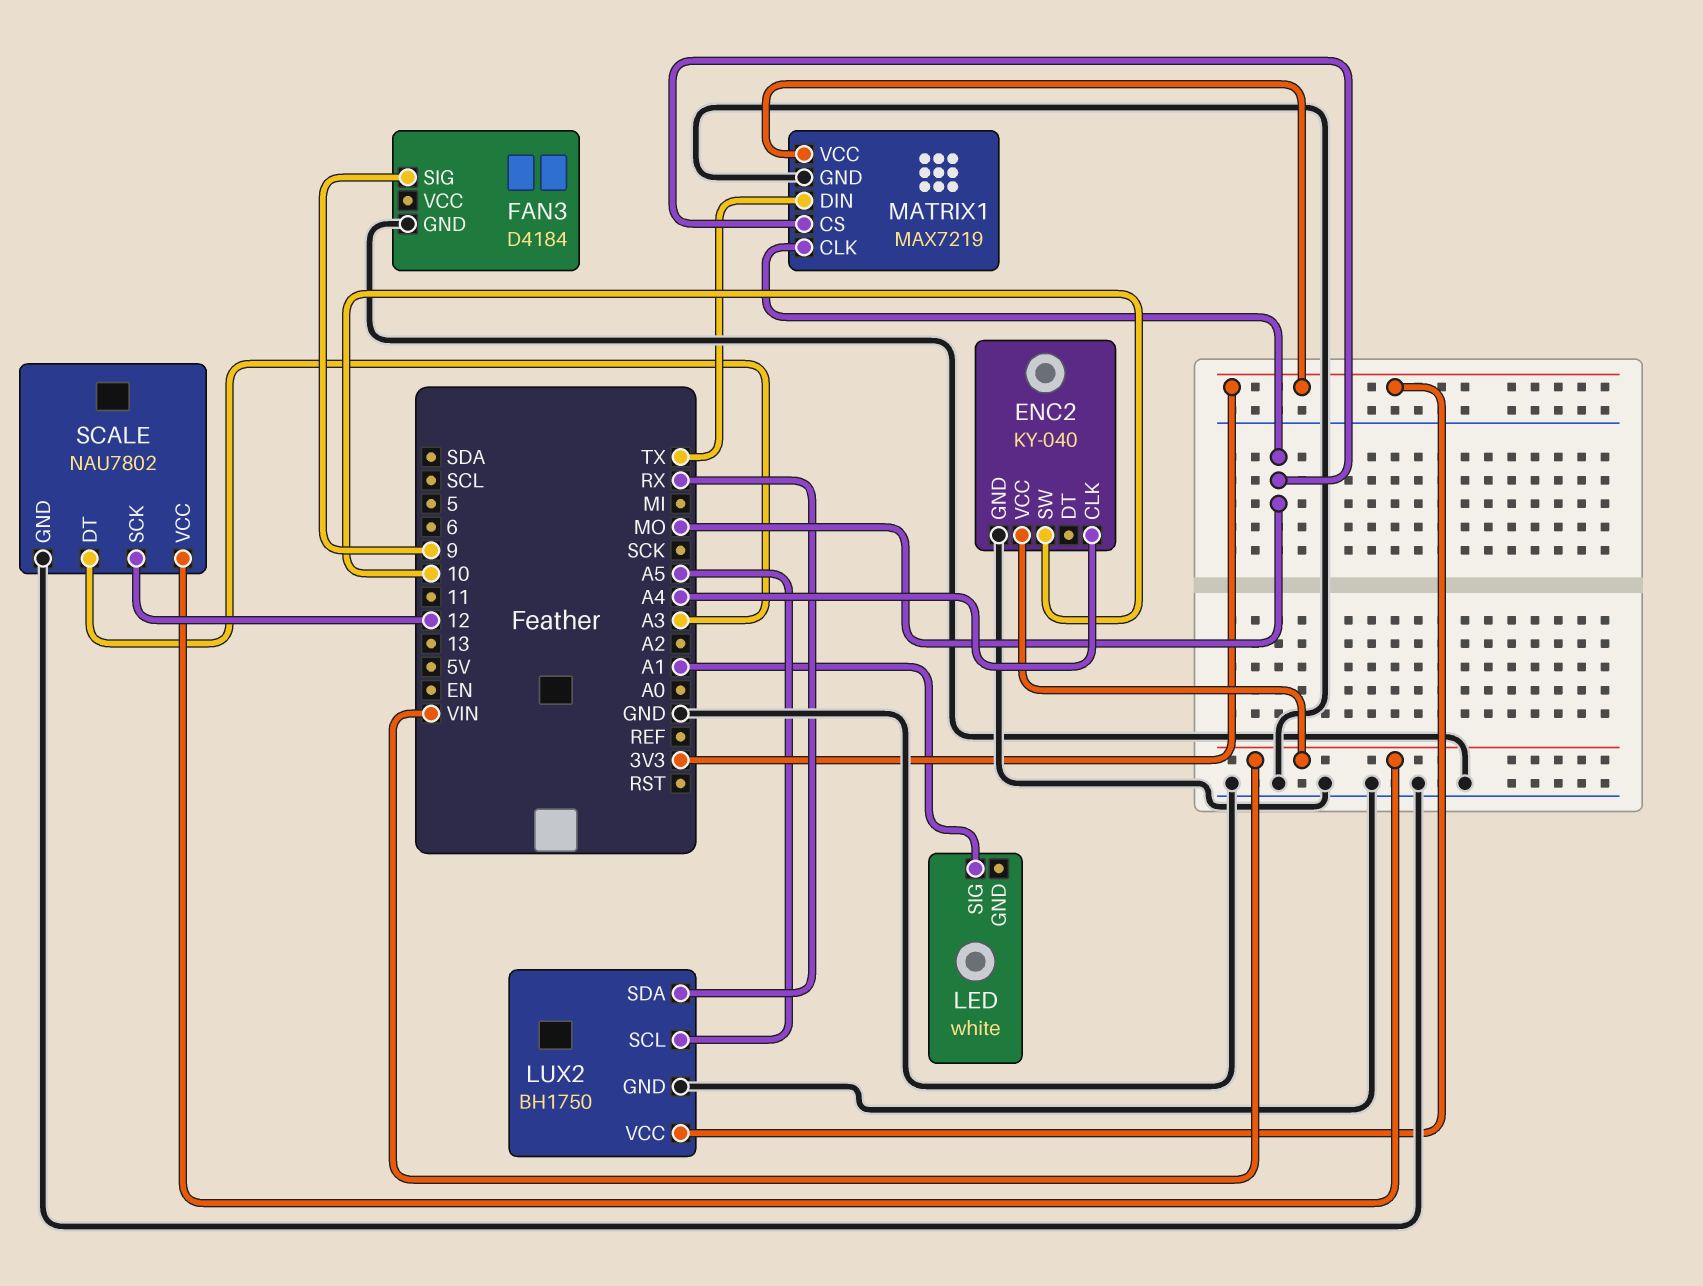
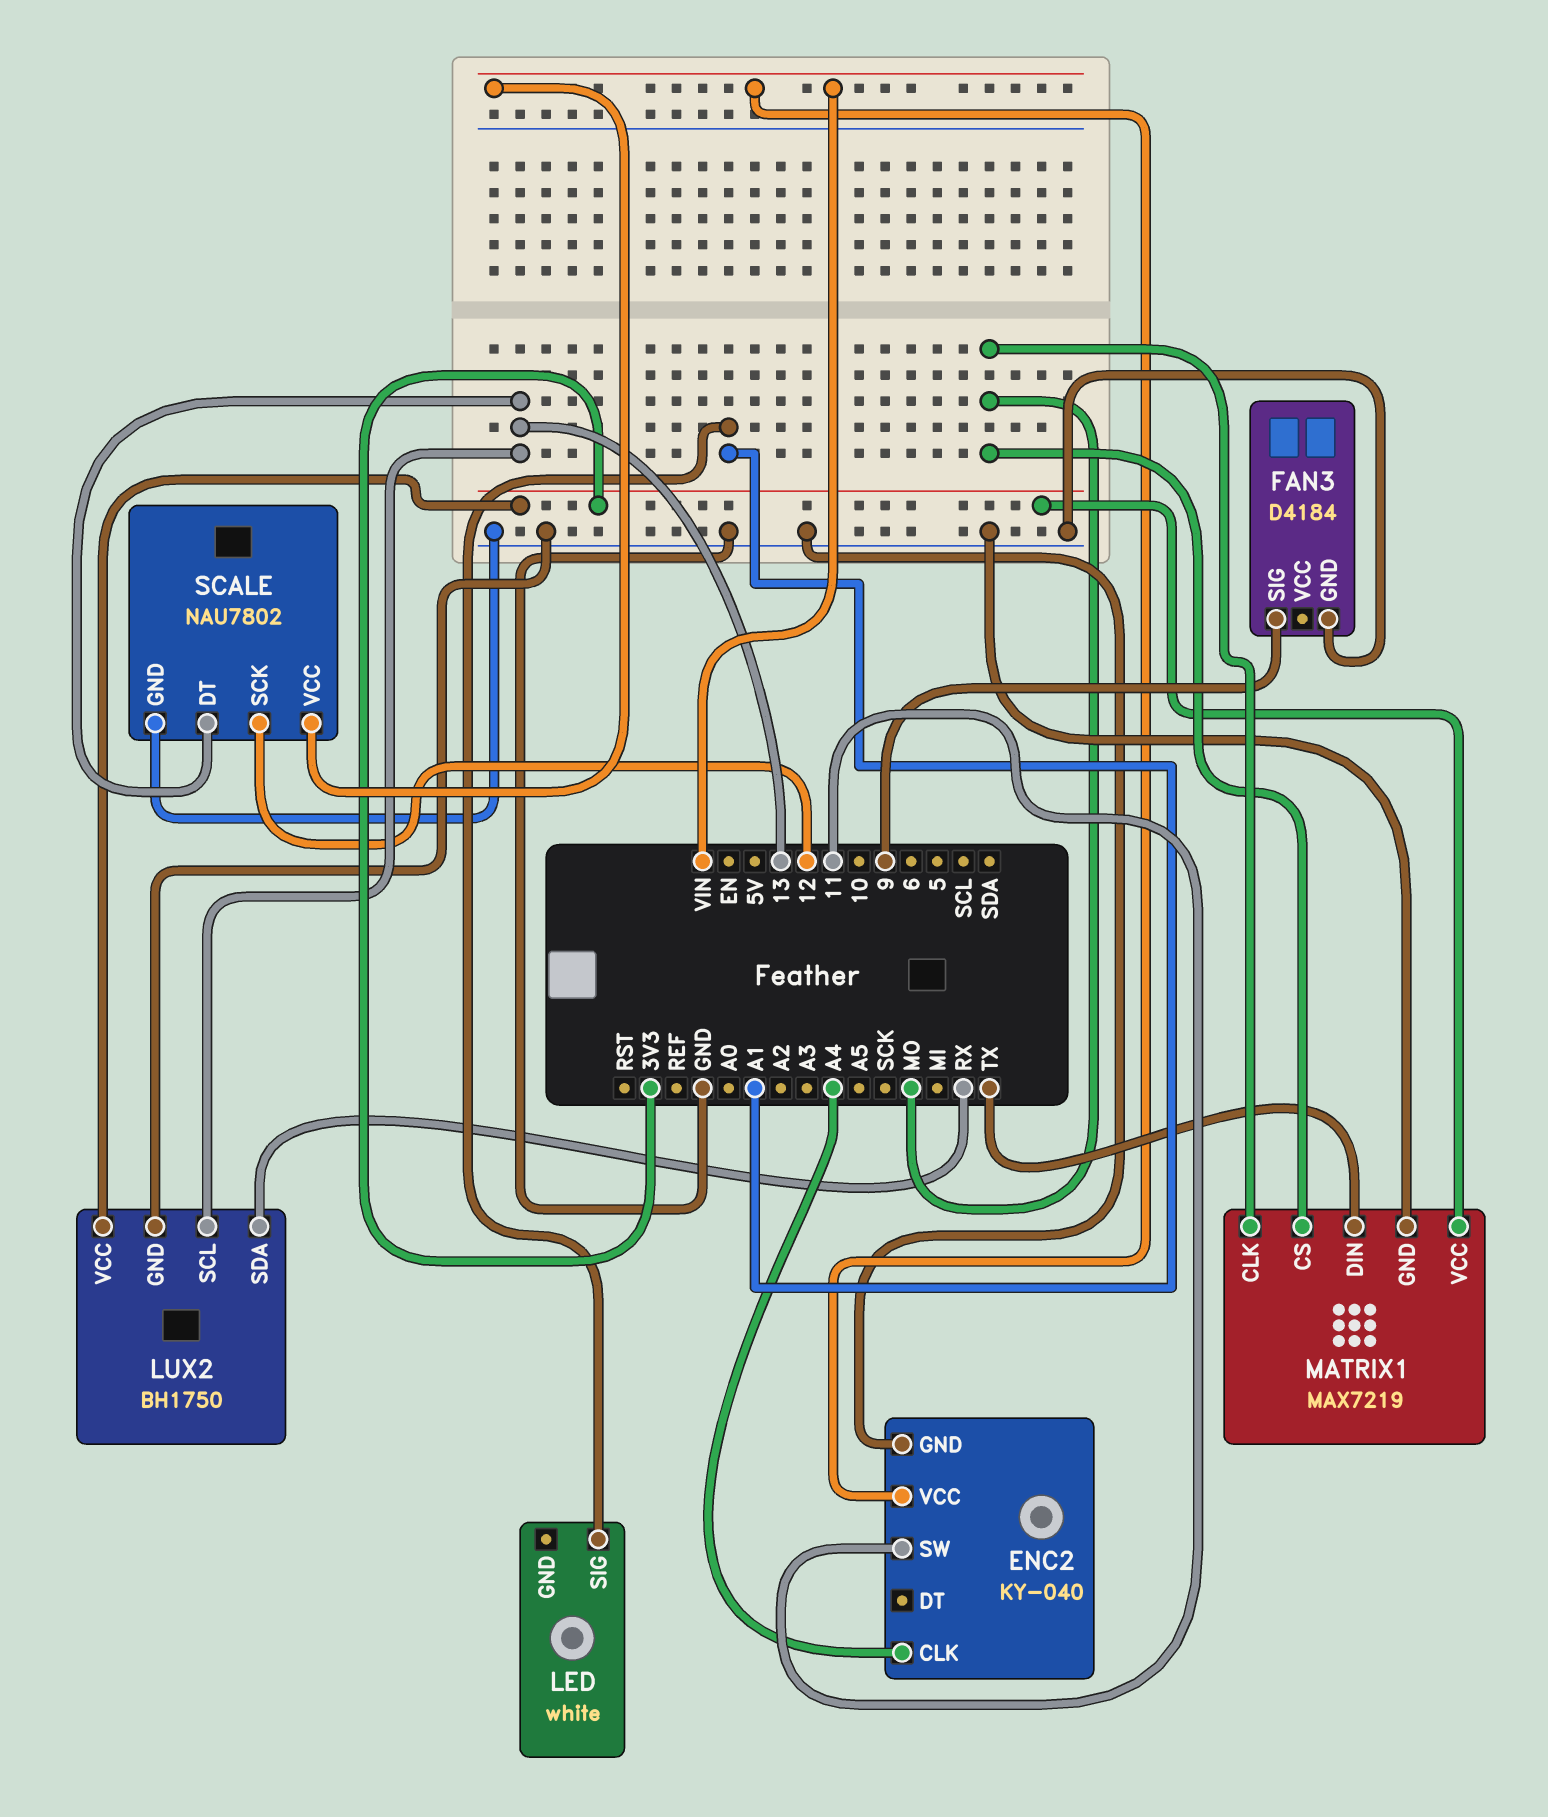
ENC2 pin SW: 10 -> 11
LUX2 pin SCL: A5 -> 13
SCALE pin DT: A3 -> 13

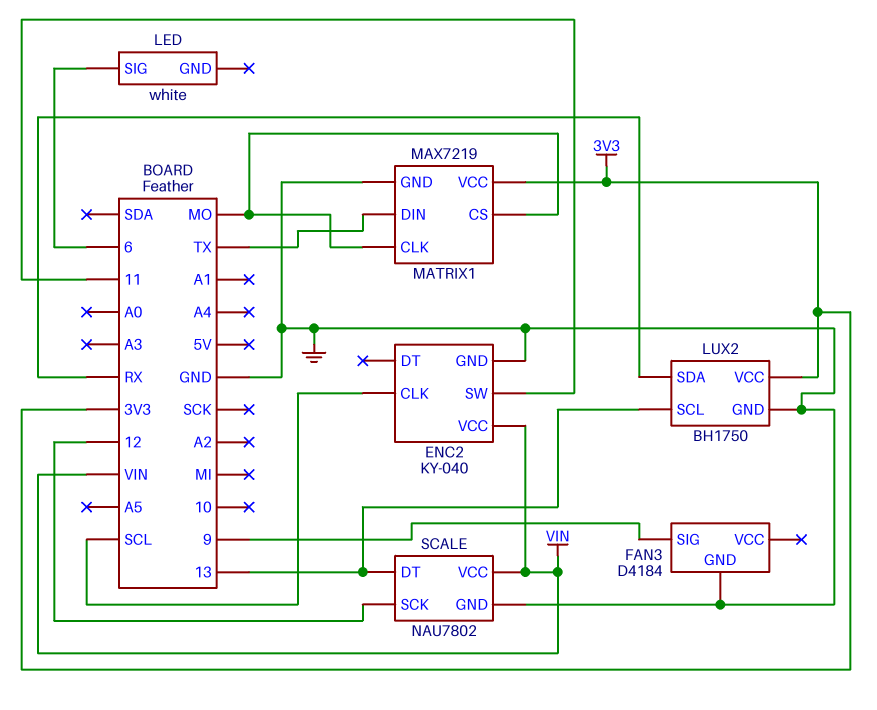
ENC2 pin CLK: A4 -> SCL
LED pin SIG: A1 -> 6

